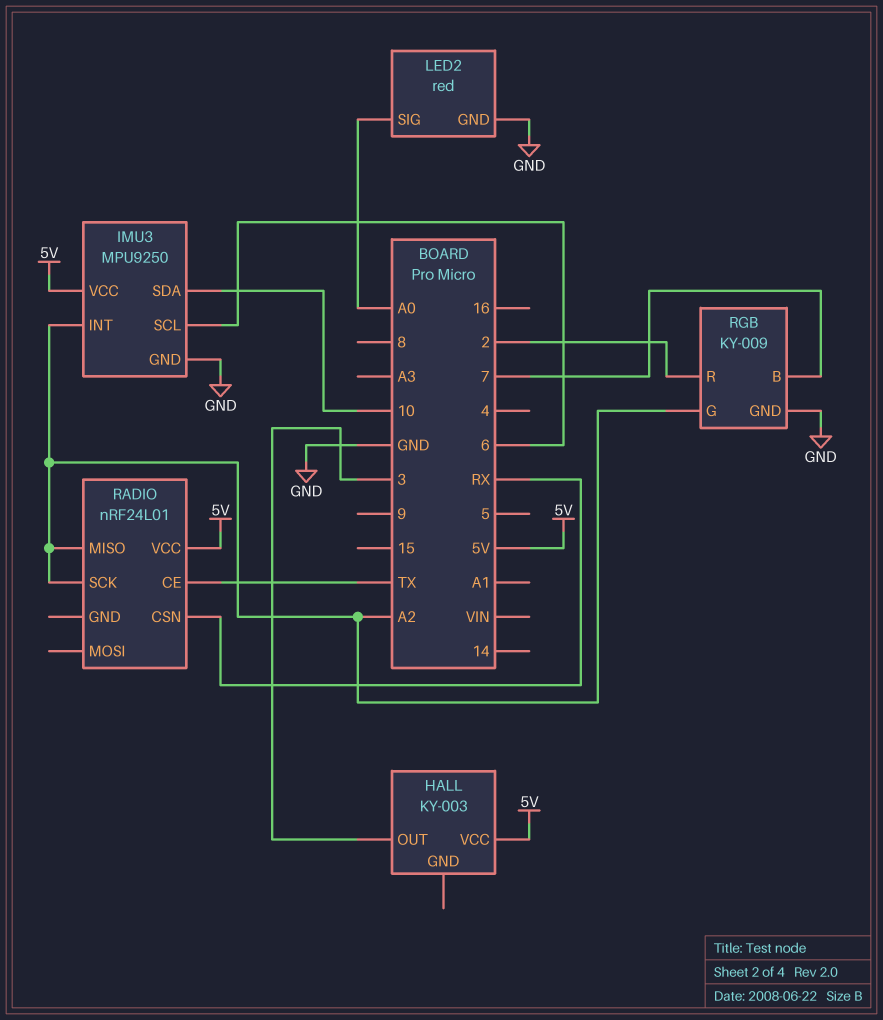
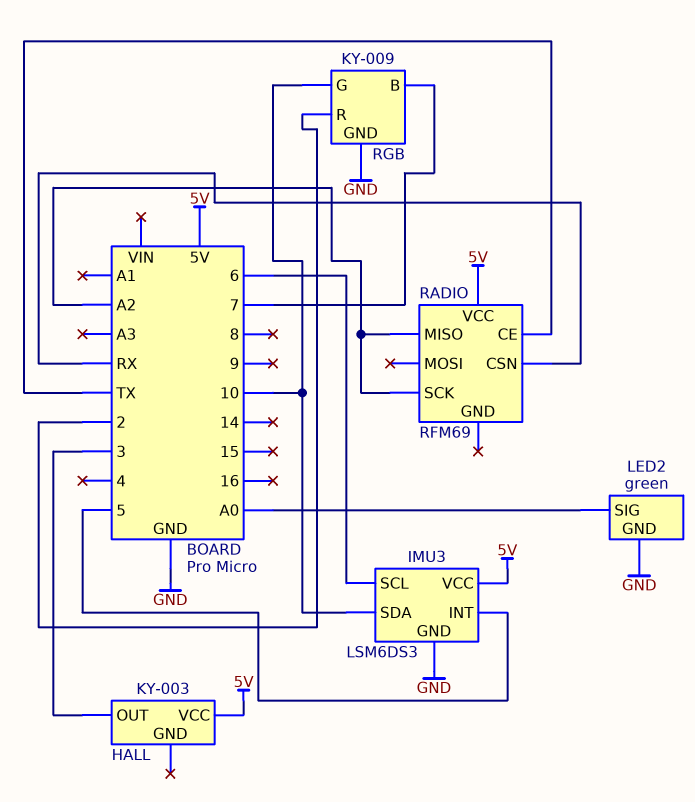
IMU3: MPU9250 -> LSM6DS3
IMU3 pin INT: A2 -> 5
LED2: red -> green
RADIO: nRF24L01 -> RFM69
RGB pin G: A2 -> 10

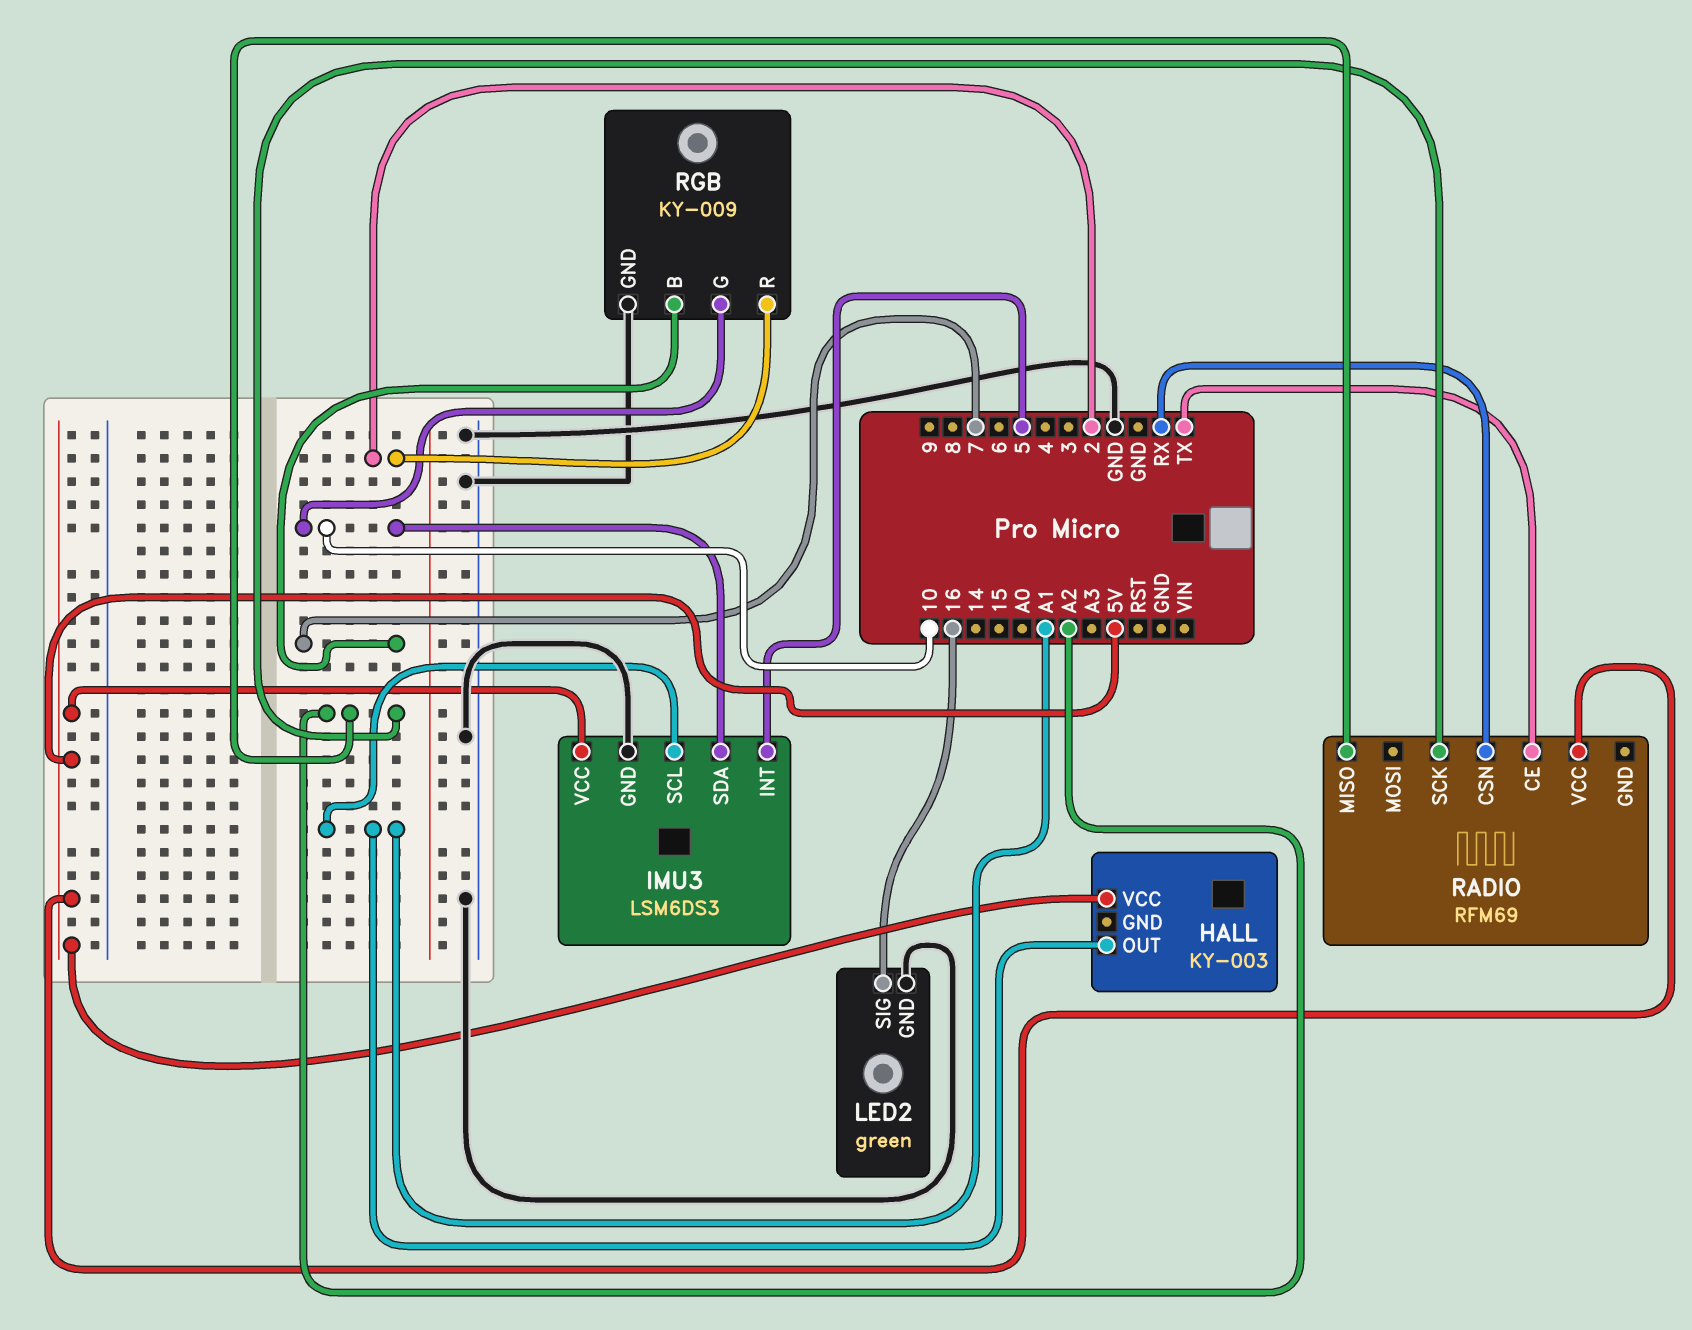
HALL pin OUT: 3 -> A1
IMU3 pin SCL: 6 -> A1
LED2 pin SIG: A0 -> 16

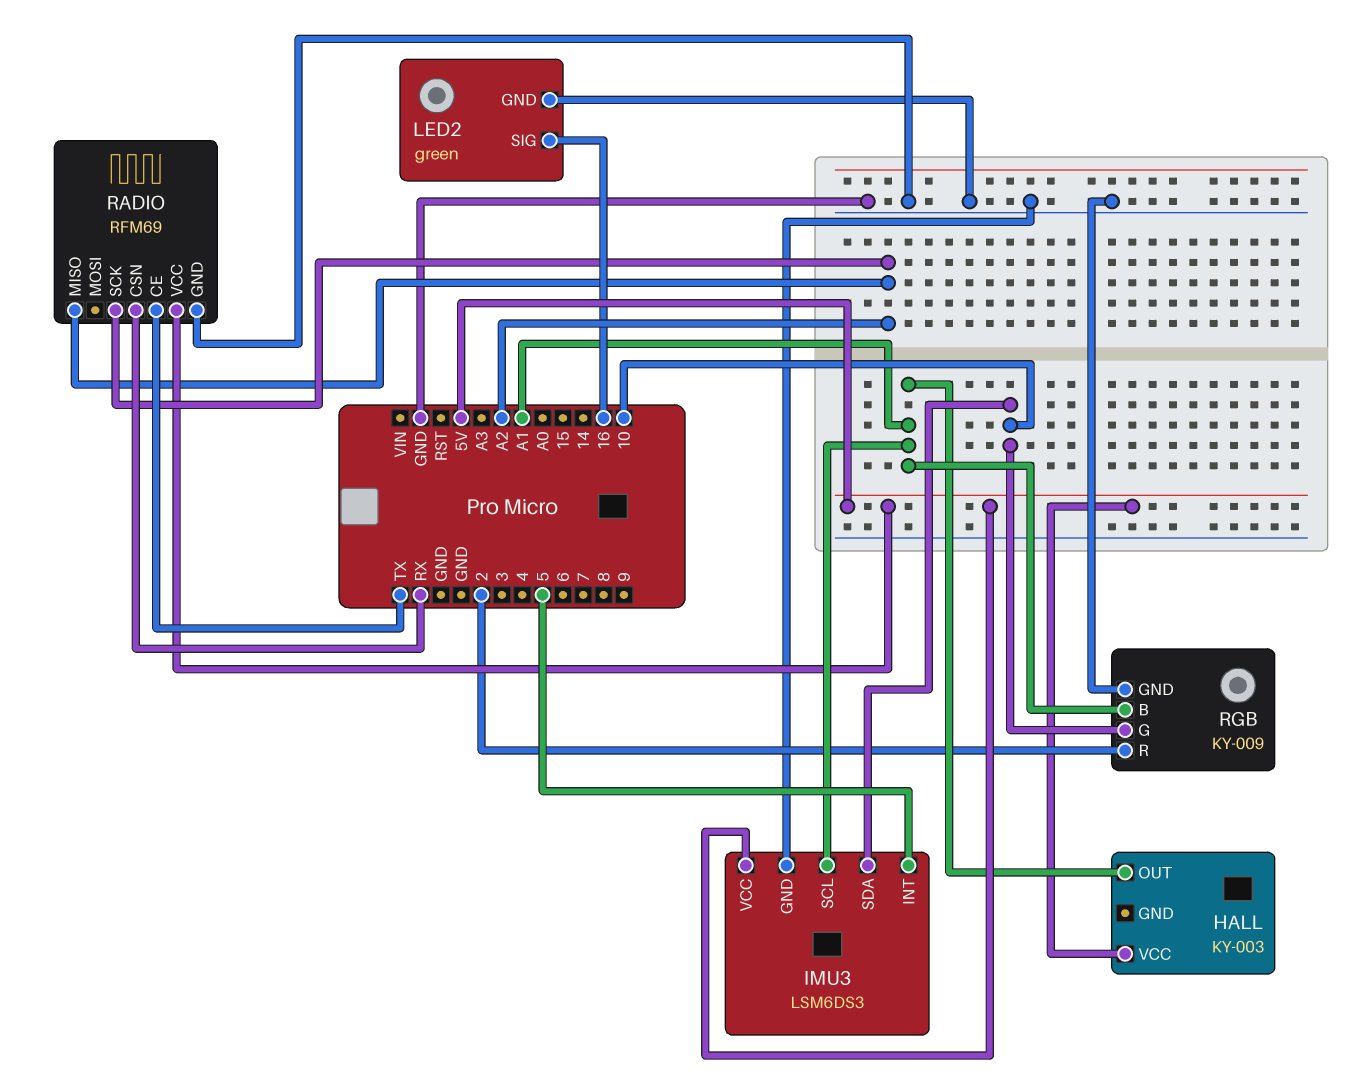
RADIO pin GND: none -> GND
RGB pin B: 7 -> A1

